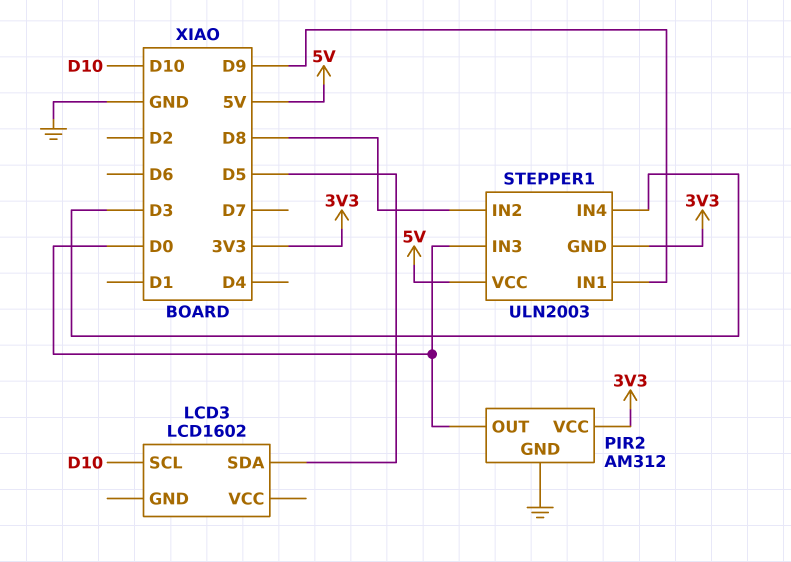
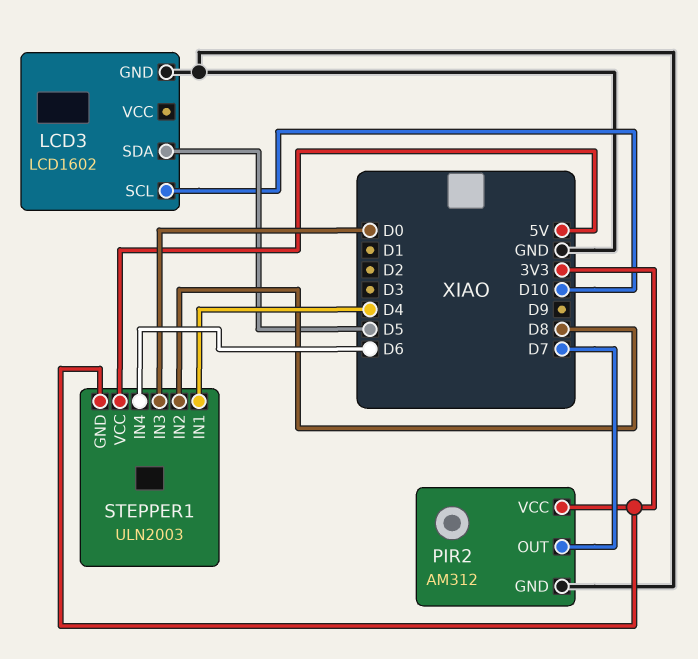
LCD3 pin GND: none -> GND
PIR2 pin OUT: D0 -> D7
STEPPER1 pin IN1: D9 -> D4
STEPPER1 pin IN4: D3 -> D6

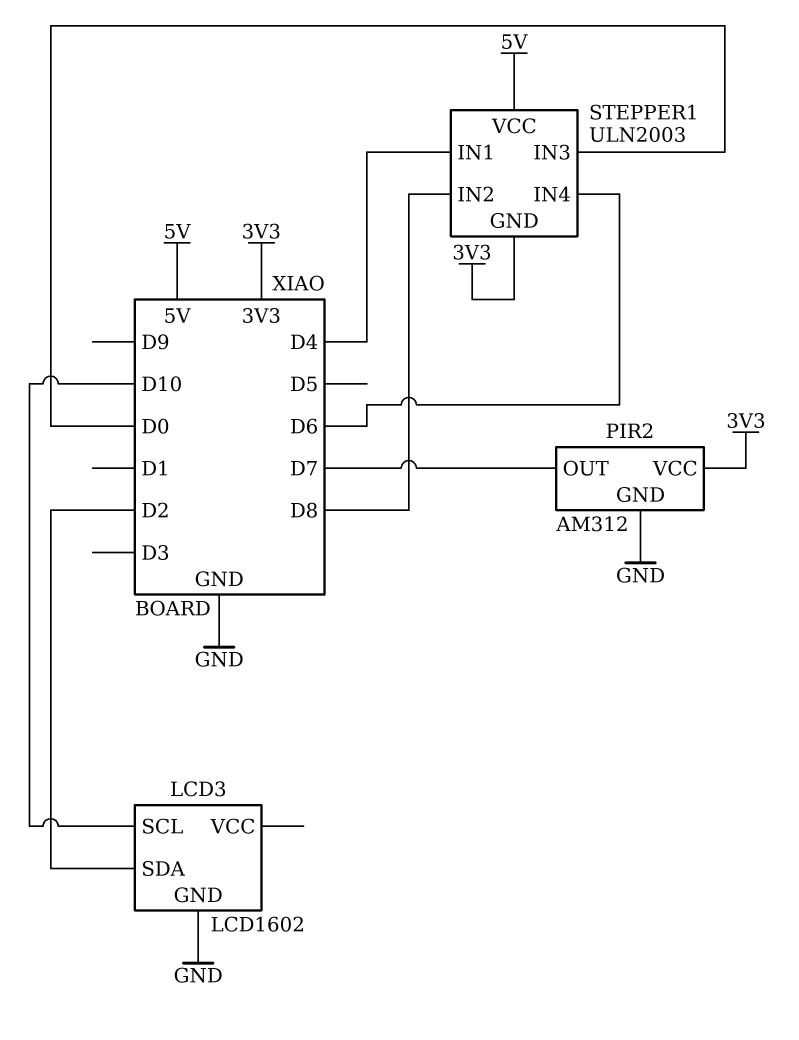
LCD3 pin SDA: D5 -> D2

